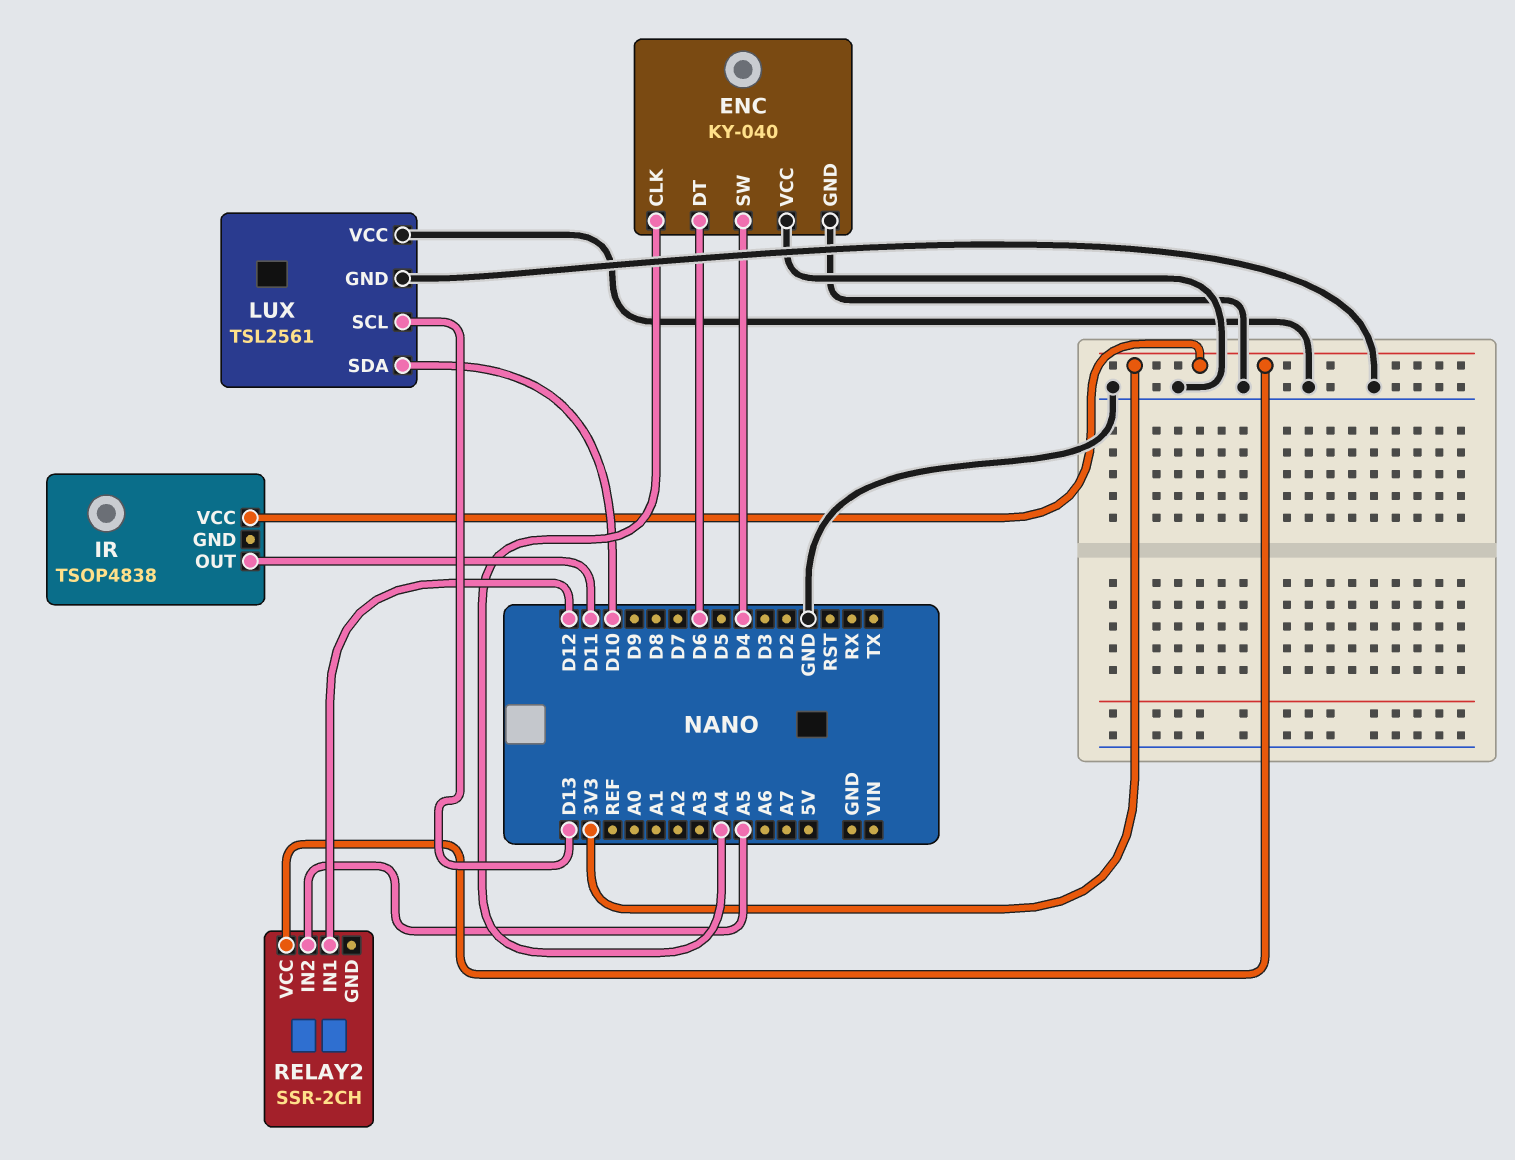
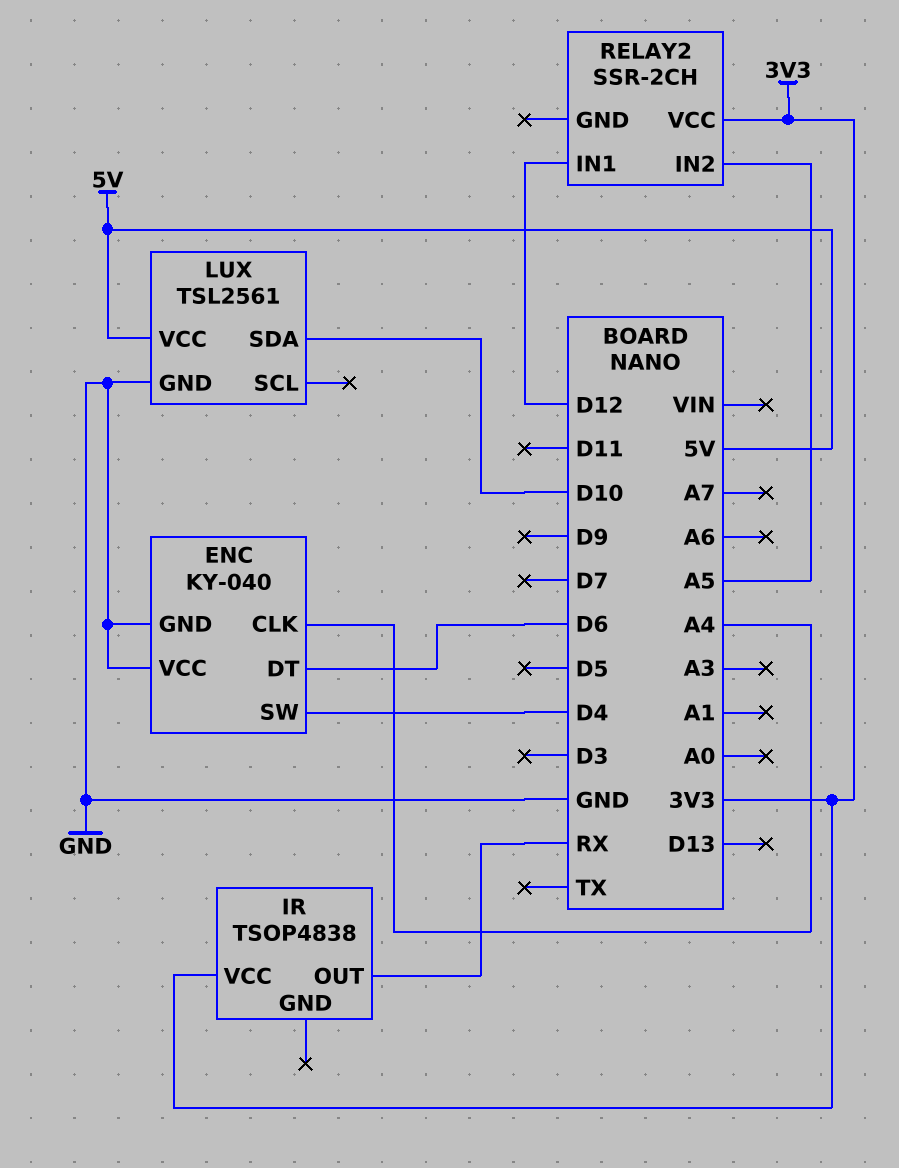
IR pin OUT: D11 -> RX
LUX pin SCL: D13 -> none
LUX pin VCC: GND -> 5V

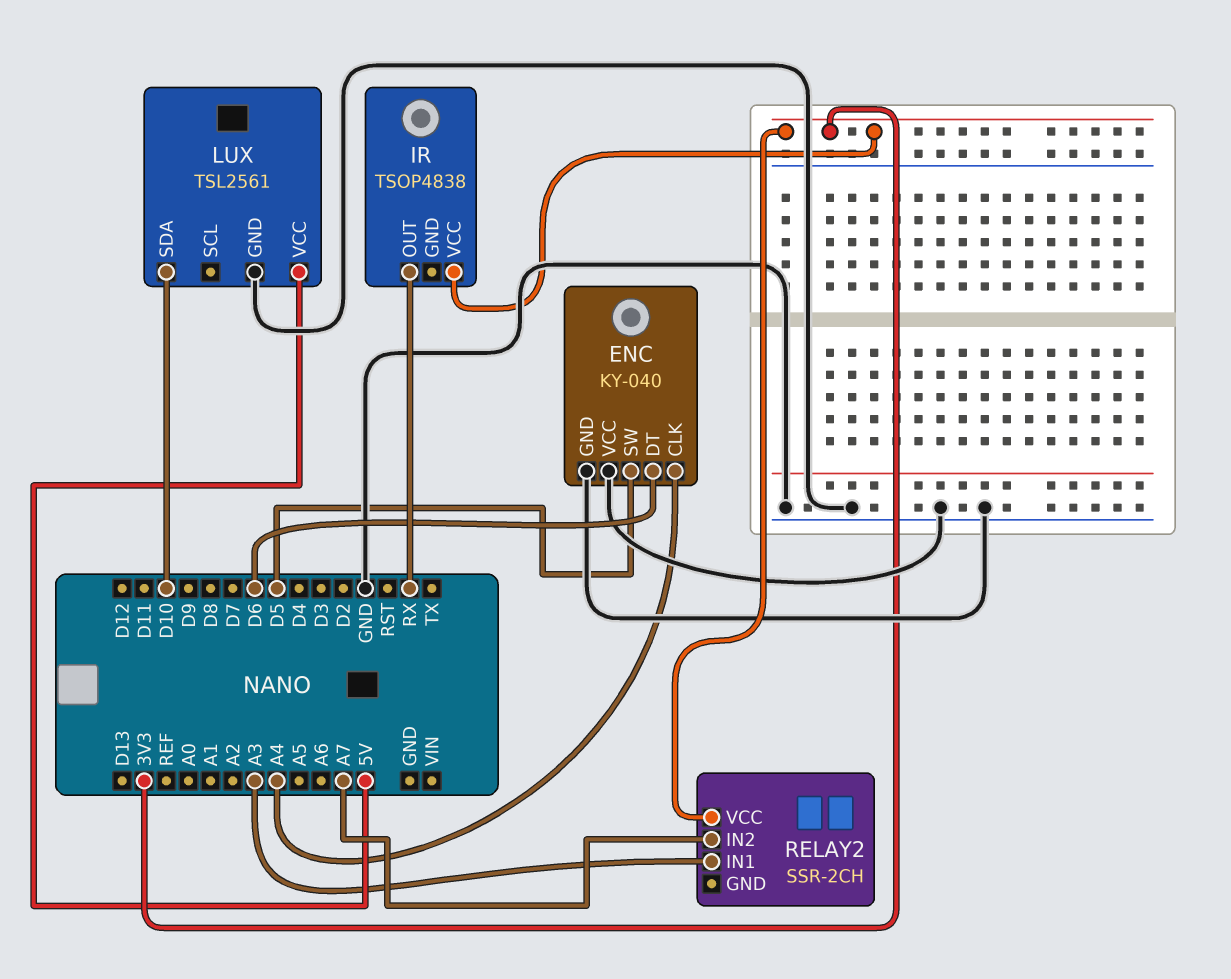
ENC pin SW: D4 -> D5
RELAY2 pin IN1: D12 -> A3
RELAY2 pin IN2: A5 -> A7

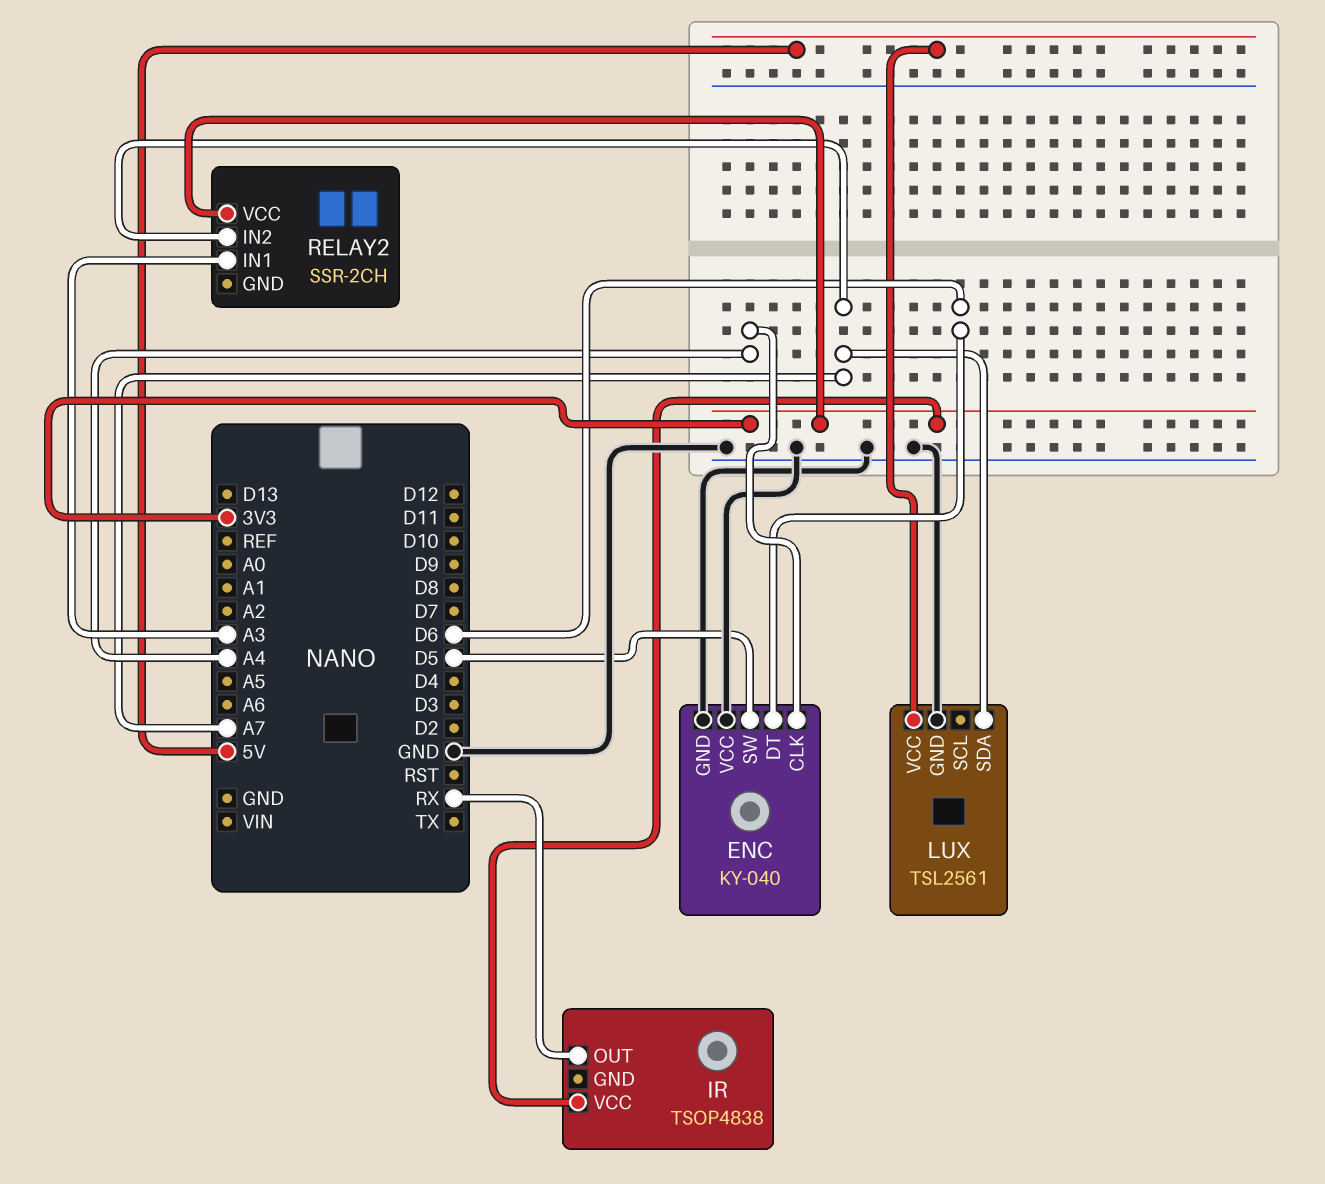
LUX pin SDA: D10 -> A7

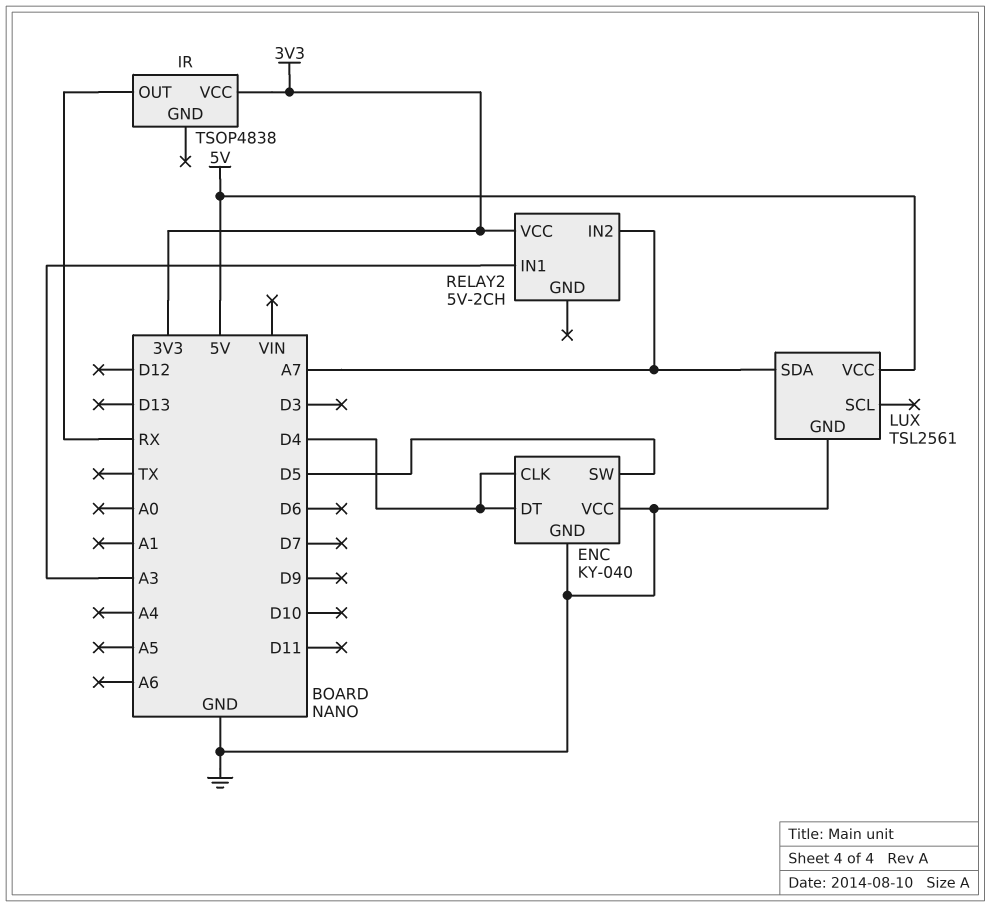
ENC pin CLK: A4 -> D4
ENC pin DT: D6 -> D4
RELAY2: SSR-2CH -> 5V-2CH

